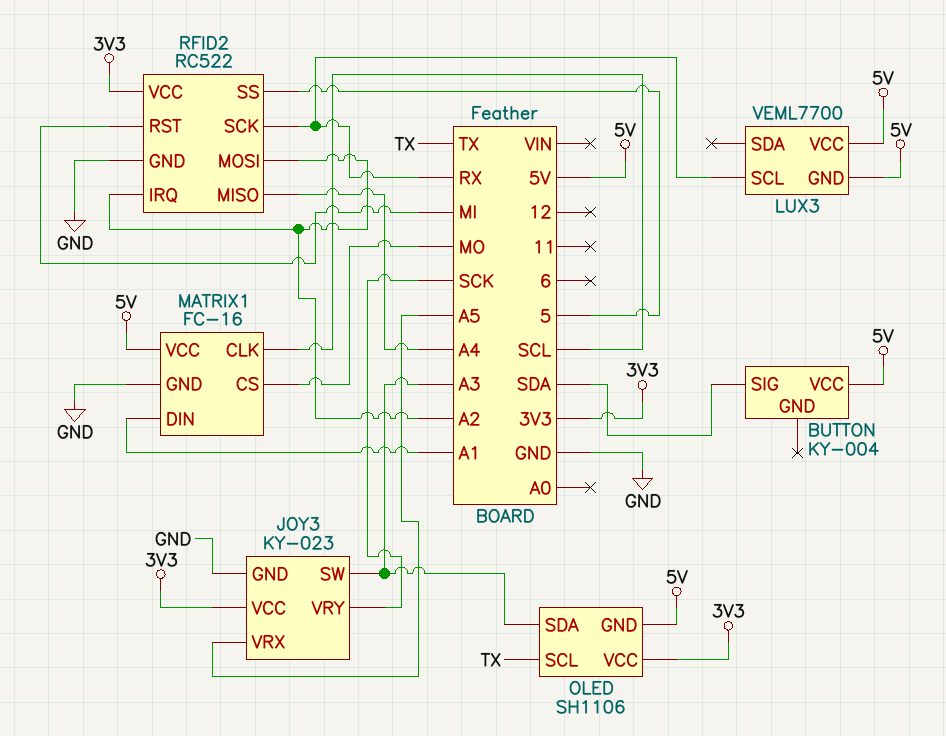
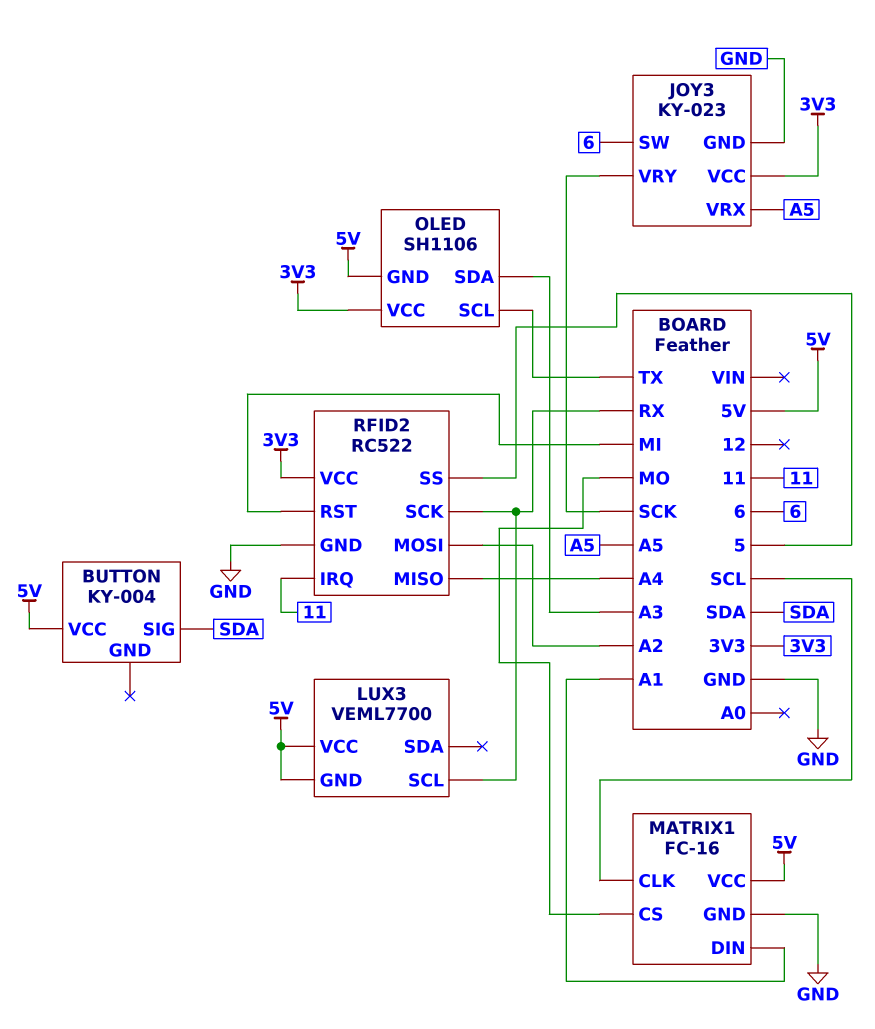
JOY3 pin SW: A3 -> 6
RFID2 pin IRQ: A2 -> 11

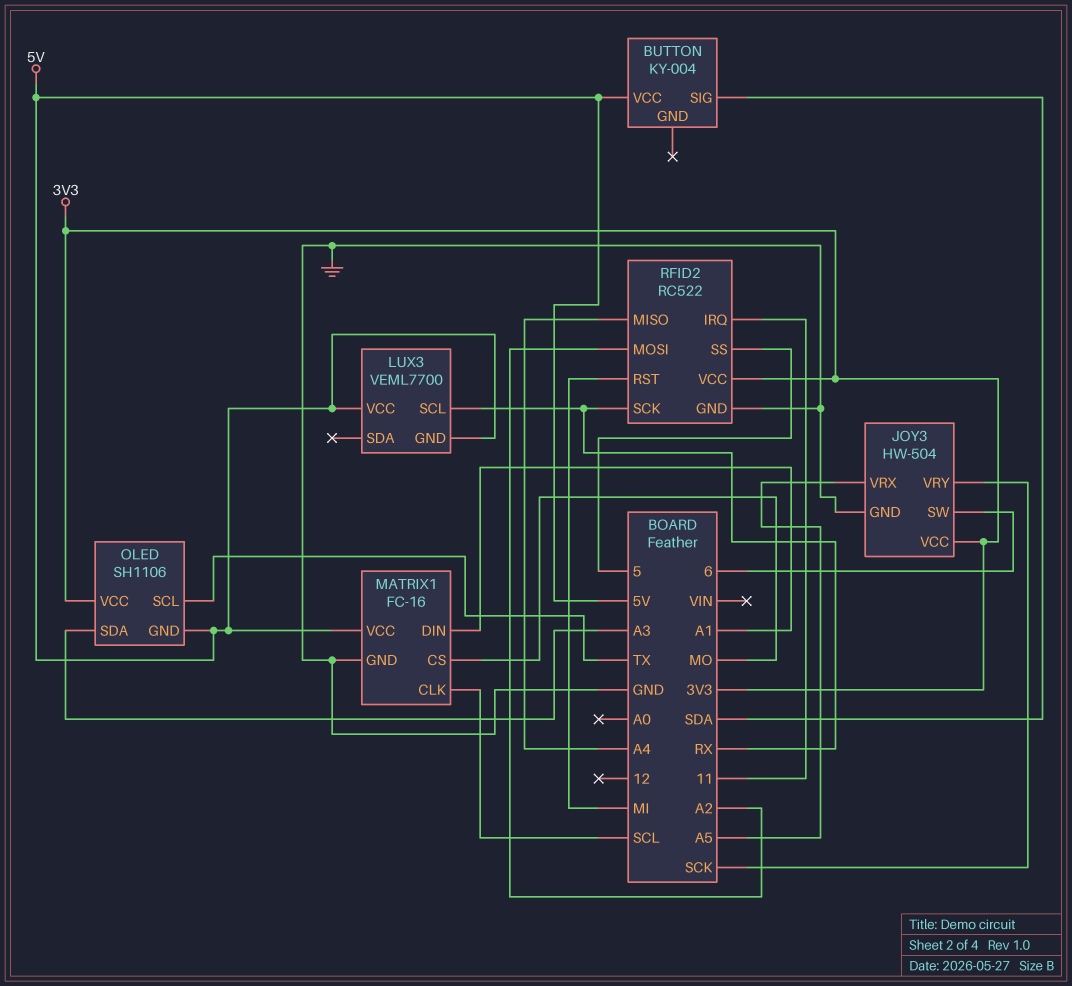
JOY3: KY-023 -> HW-504

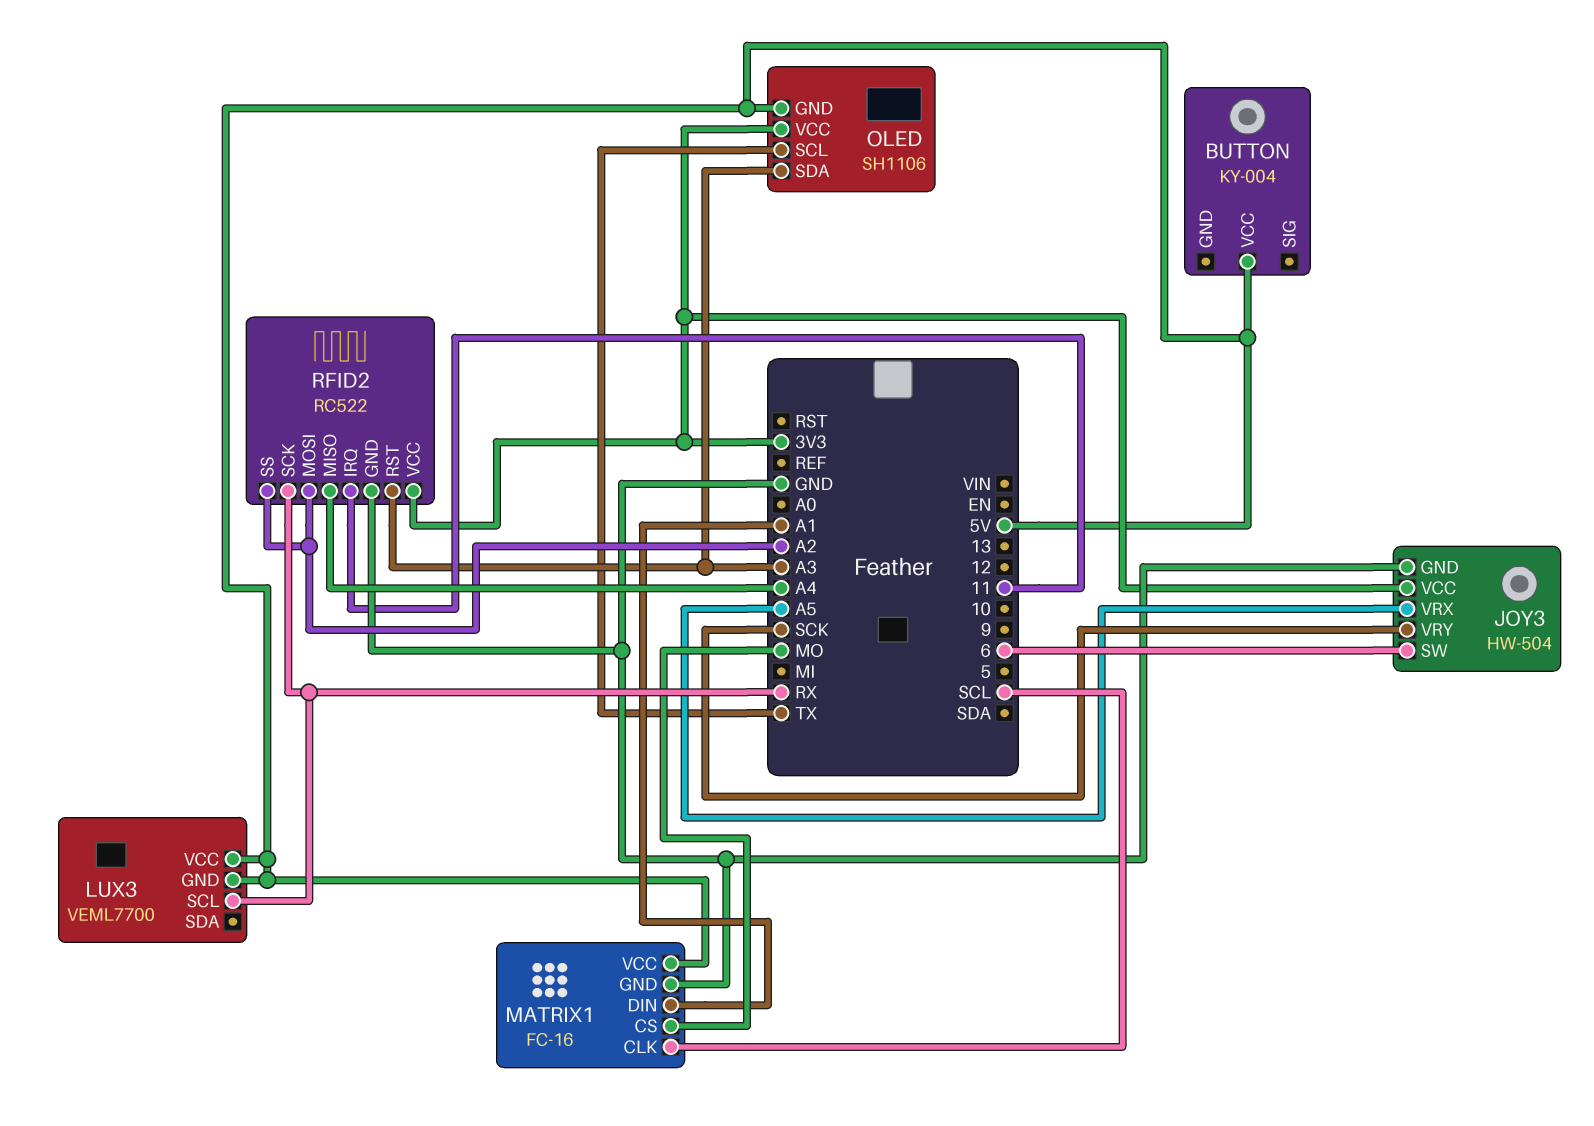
BUTTON pin SIG: SDA -> none
RFID2 pin RST: MI -> A3
RFID2 pin SS: 5 -> A2

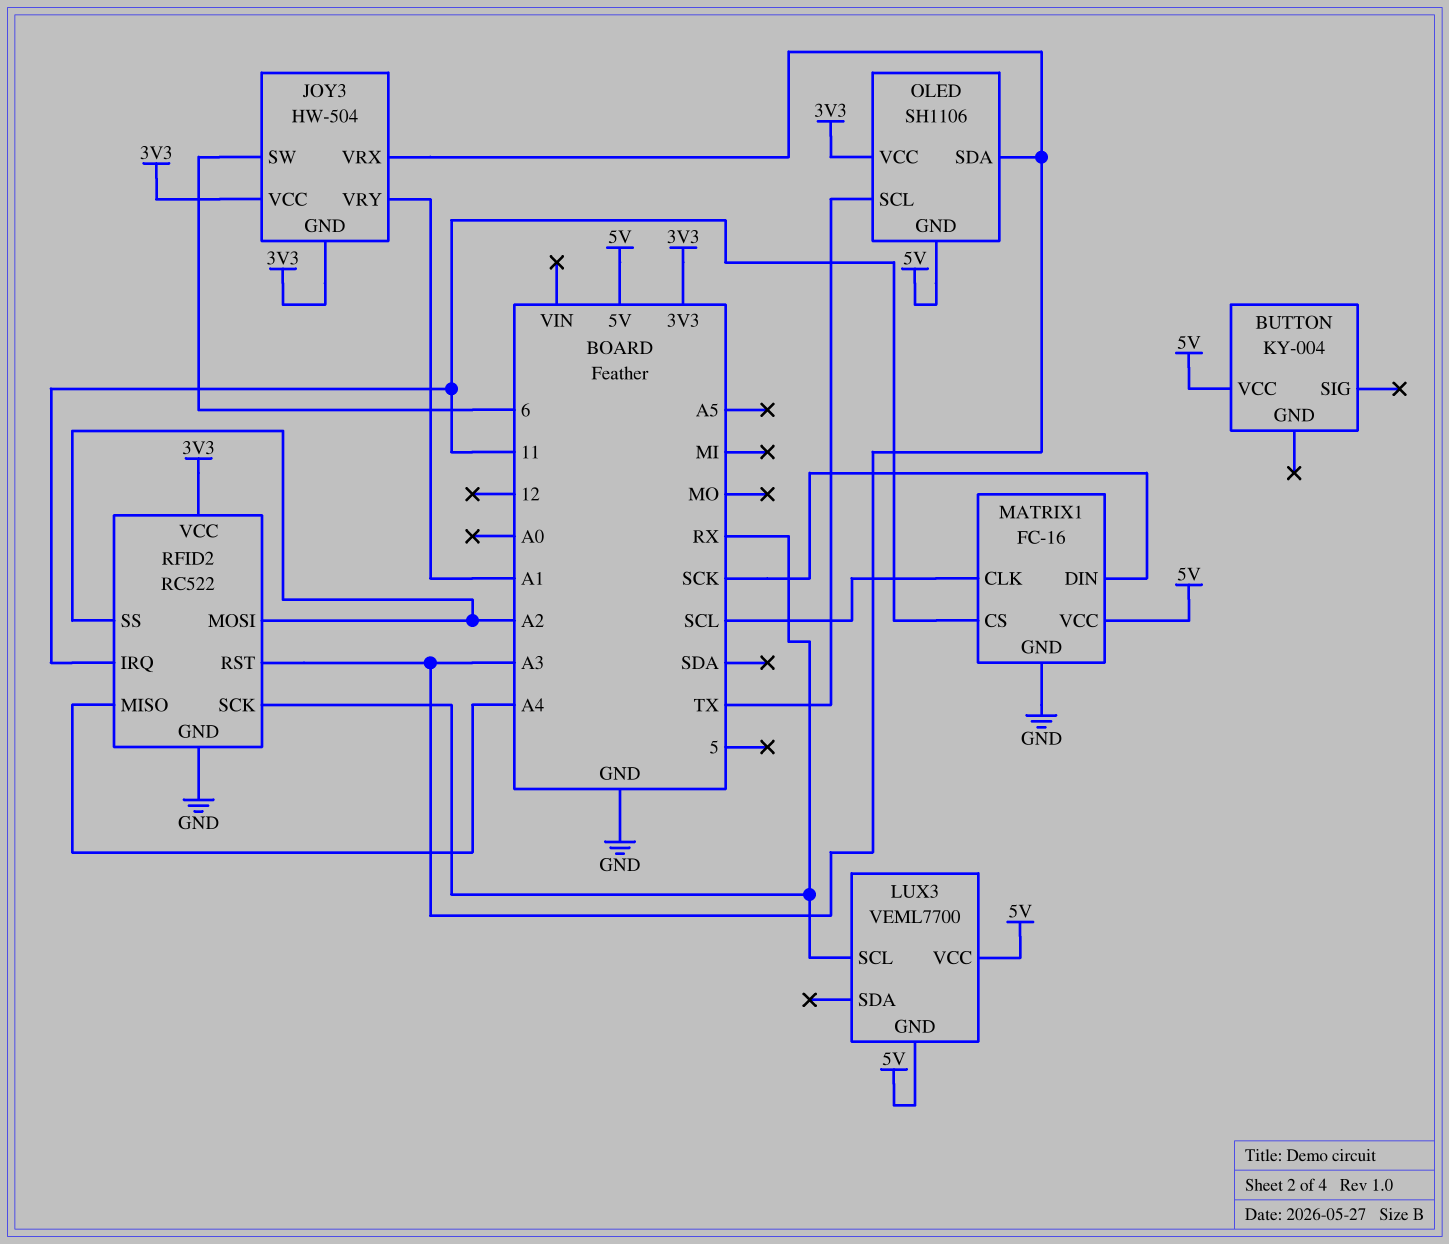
JOY3 pin GND: GND -> 3V3
JOY3 pin VRX: A5 -> A3
JOY3 pin VRY: SCK -> A1
MATRIX1 pin CS: MO -> 11
MATRIX1 pin DIN: A1 -> SCK

